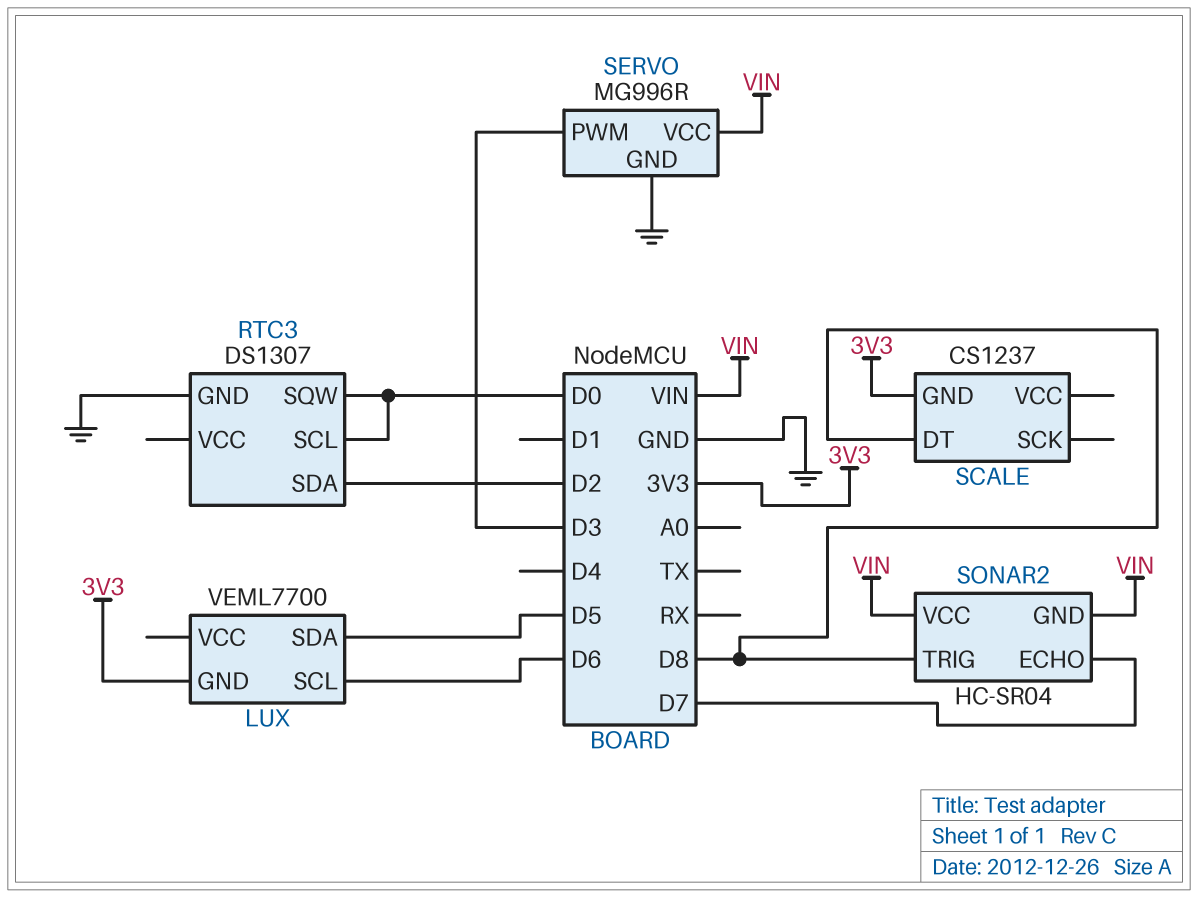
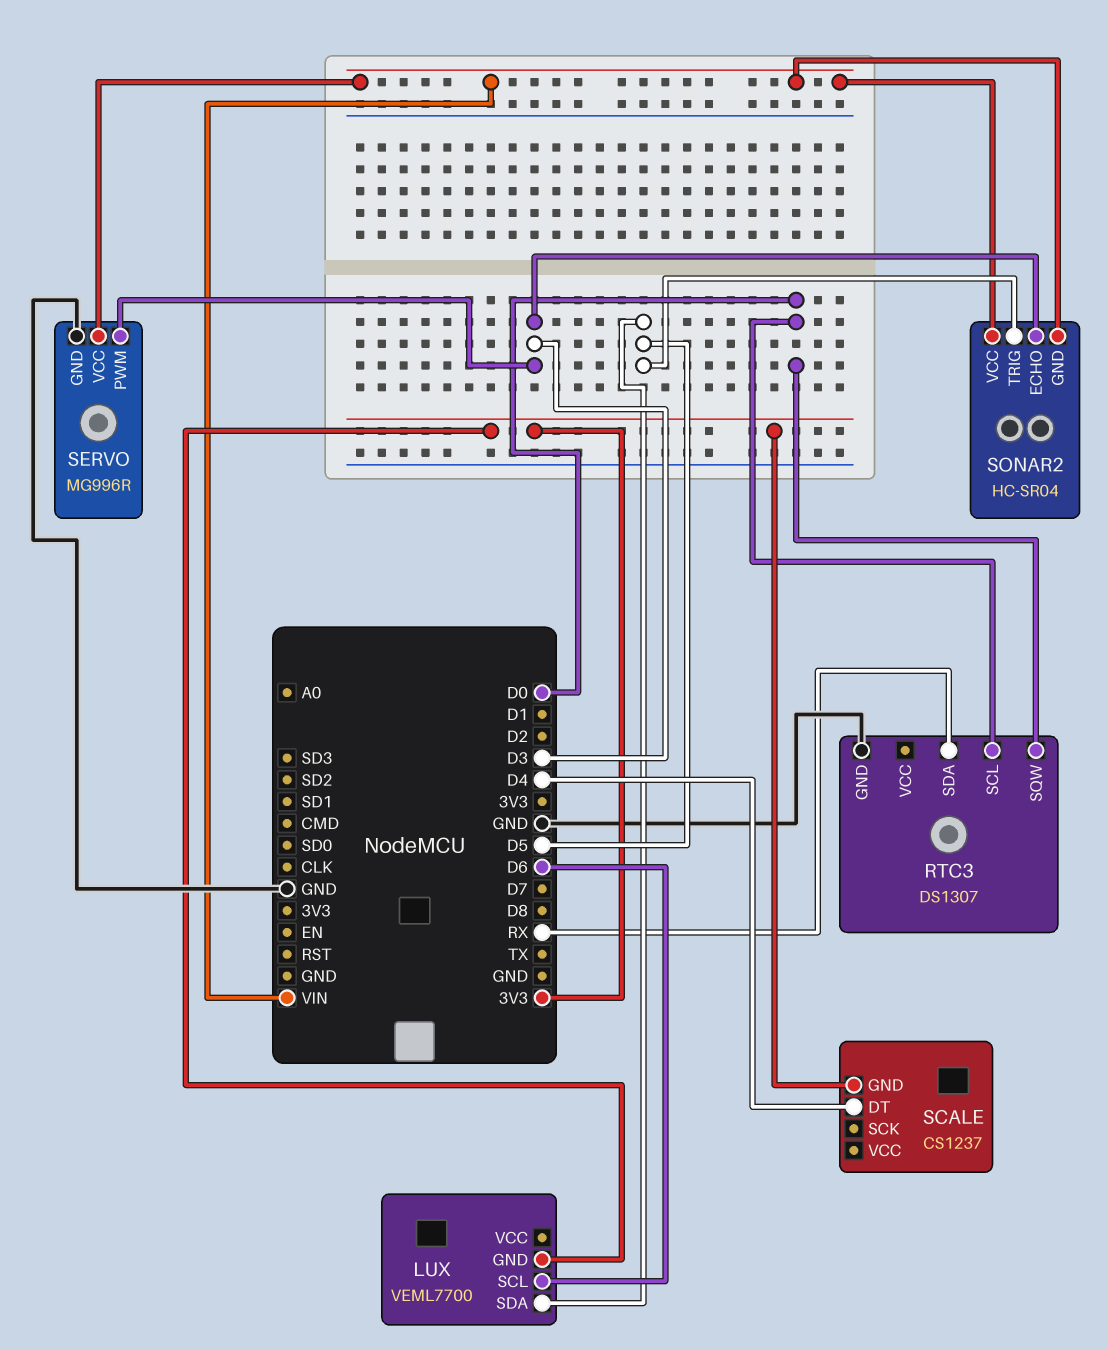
RTC3 pin SDA: D2 -> RX
SCALE pin DT: D8 -> D4
SONAR2 pin ECHO: D7 -> D3
SONAR2 pin TRIG: D8 -> D5

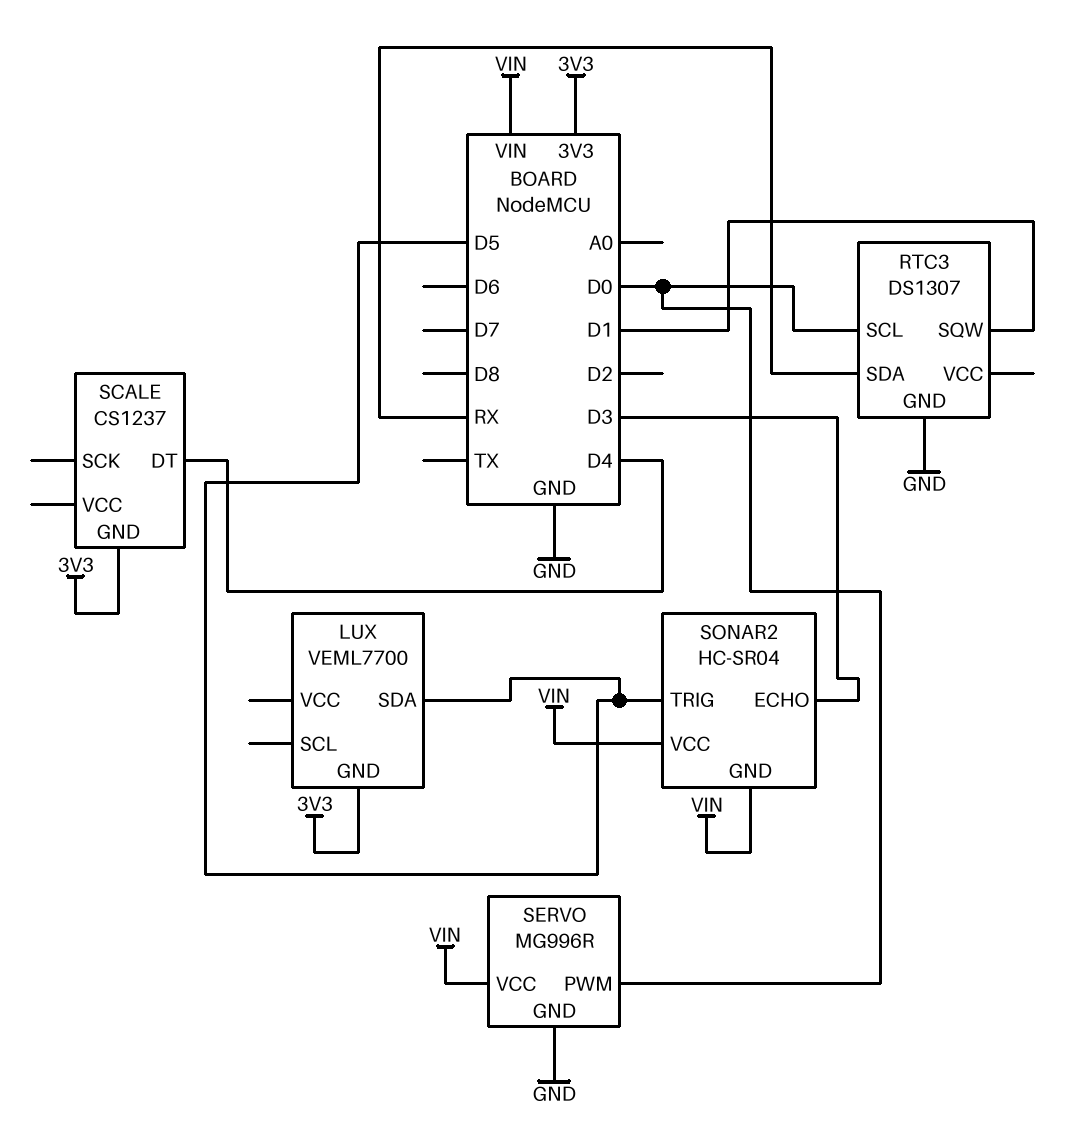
LUX pin SCL: D6 -> none
RTC3 pin SQW: D0 -> D1
SERVO pin PWM: D3 -> D0

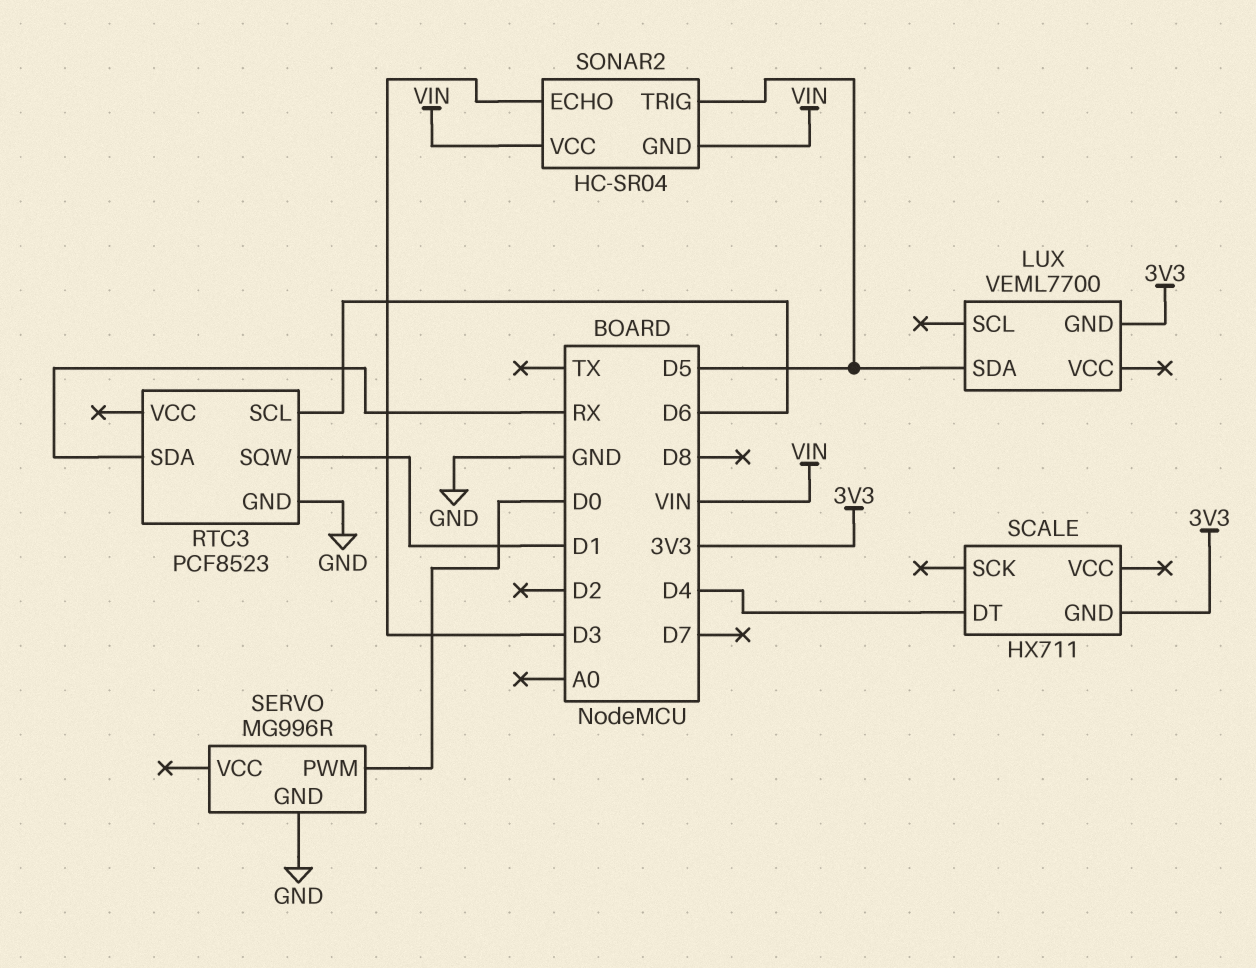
RTC3: DS1307 -> PCF8523
RTC3 pin SCL: D0 -> D6
SCALE: CS1237 -> HX711
SERVO pin VCC: VIN -> none

